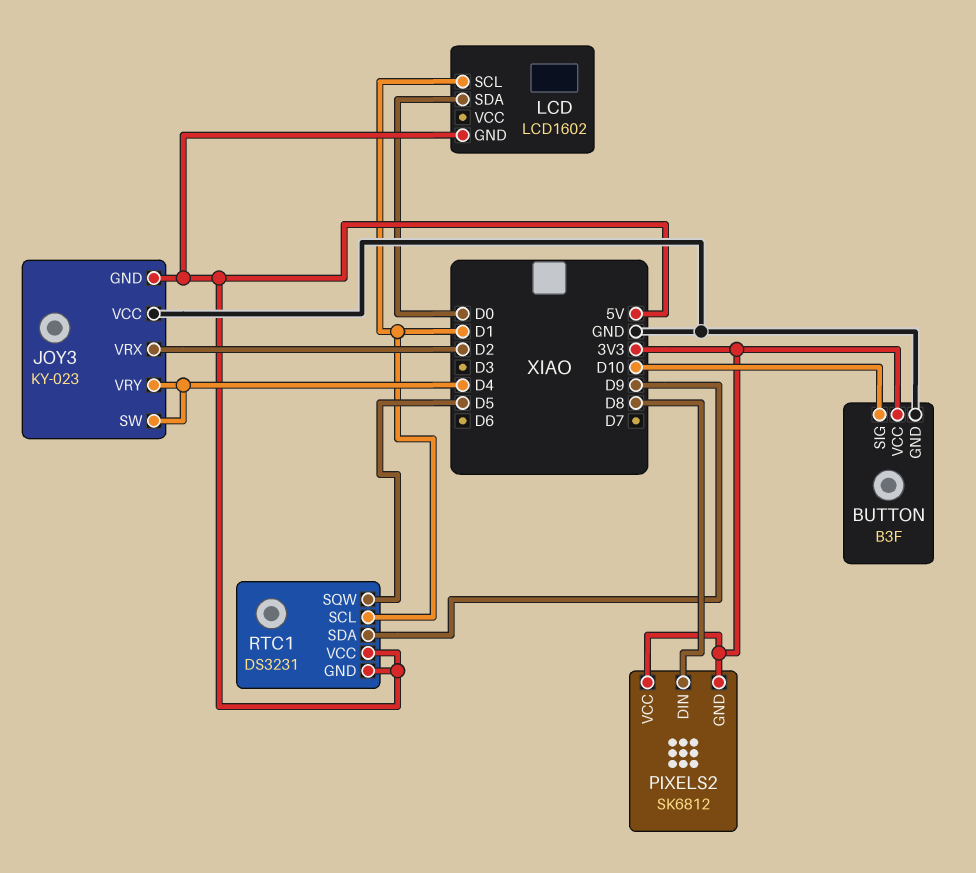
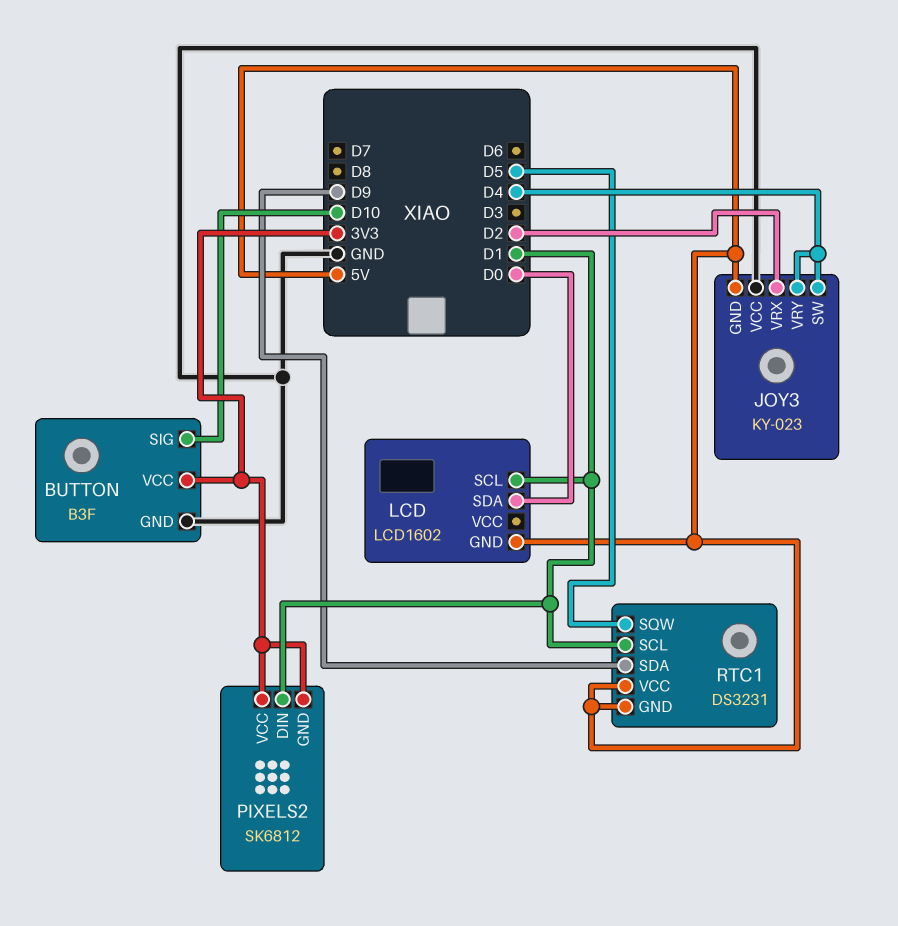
PIXELS2 pin DIN: D8 -> D1

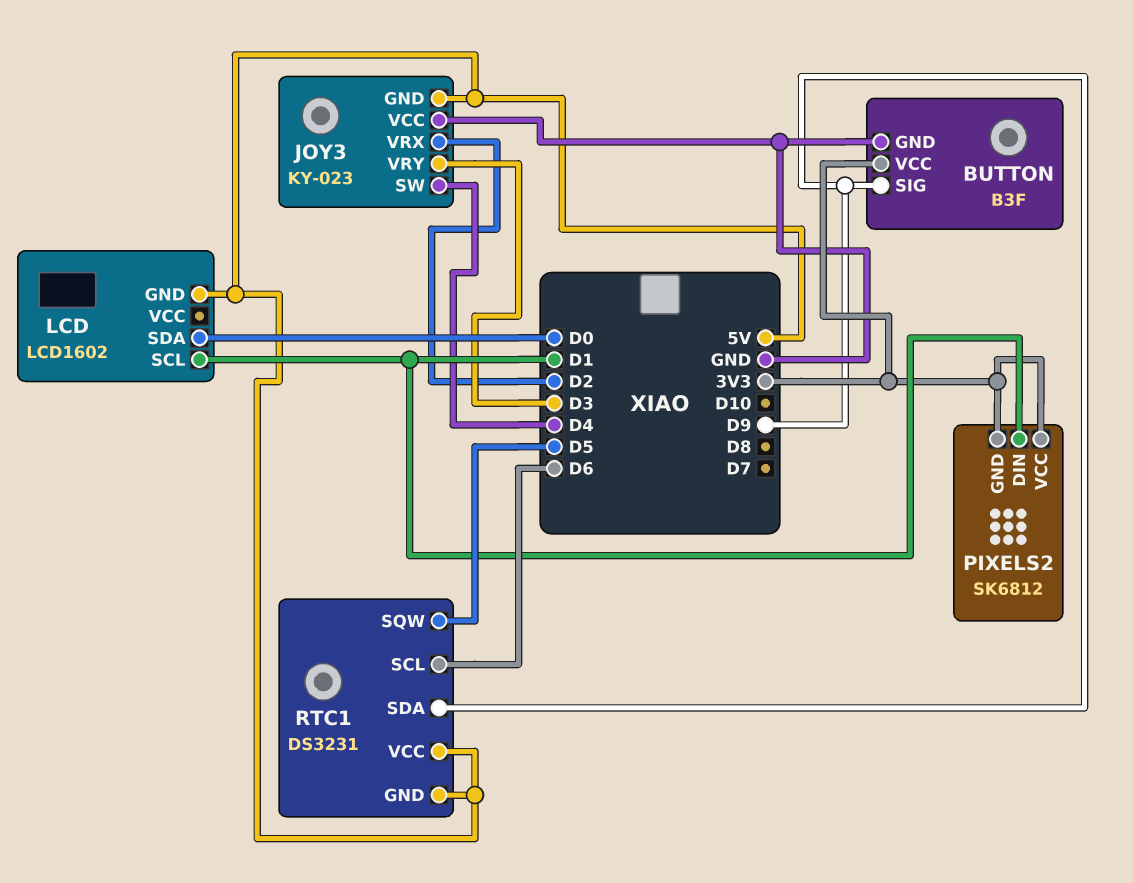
BUTTON pin SIG: D10 -> D9
JOY3 pin VRY: D4 -> D3
RTC1 pin SCL: D1 -> D6

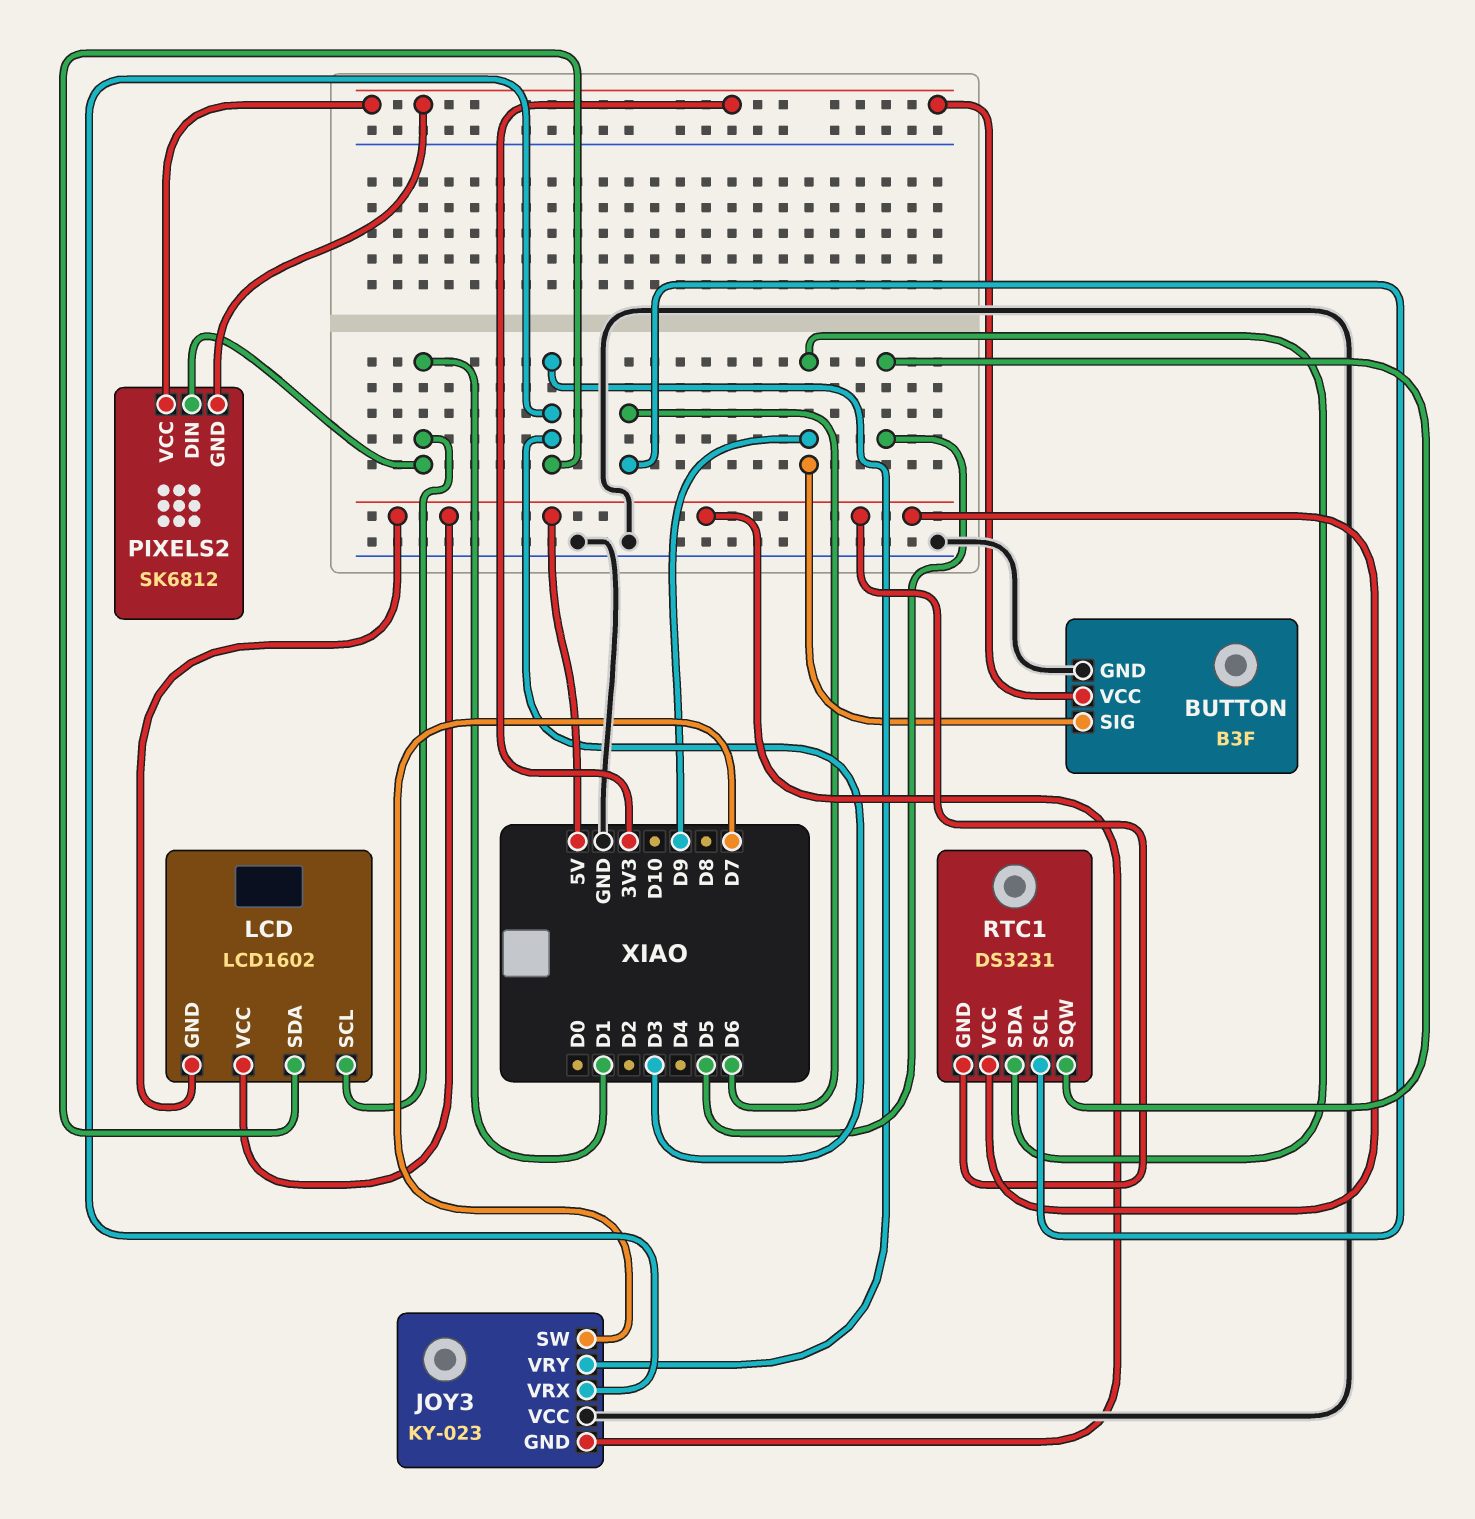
JOY3 pin SW: D4 -> D7
JOY3 pin VRX: D2 -> D3
LCD pin SDA: D0 -> D3
LCD pin VCC: none -> 5V

